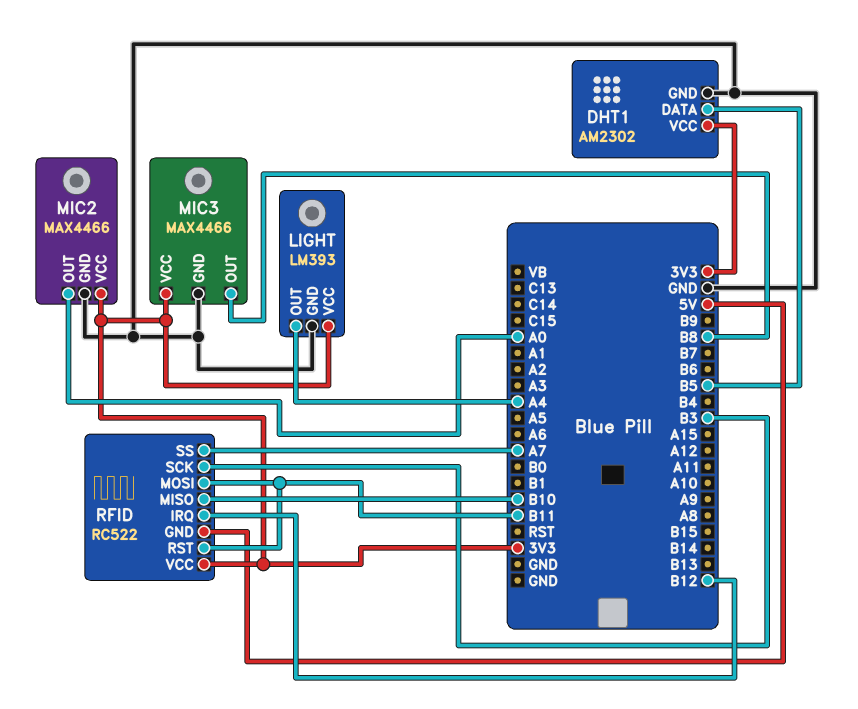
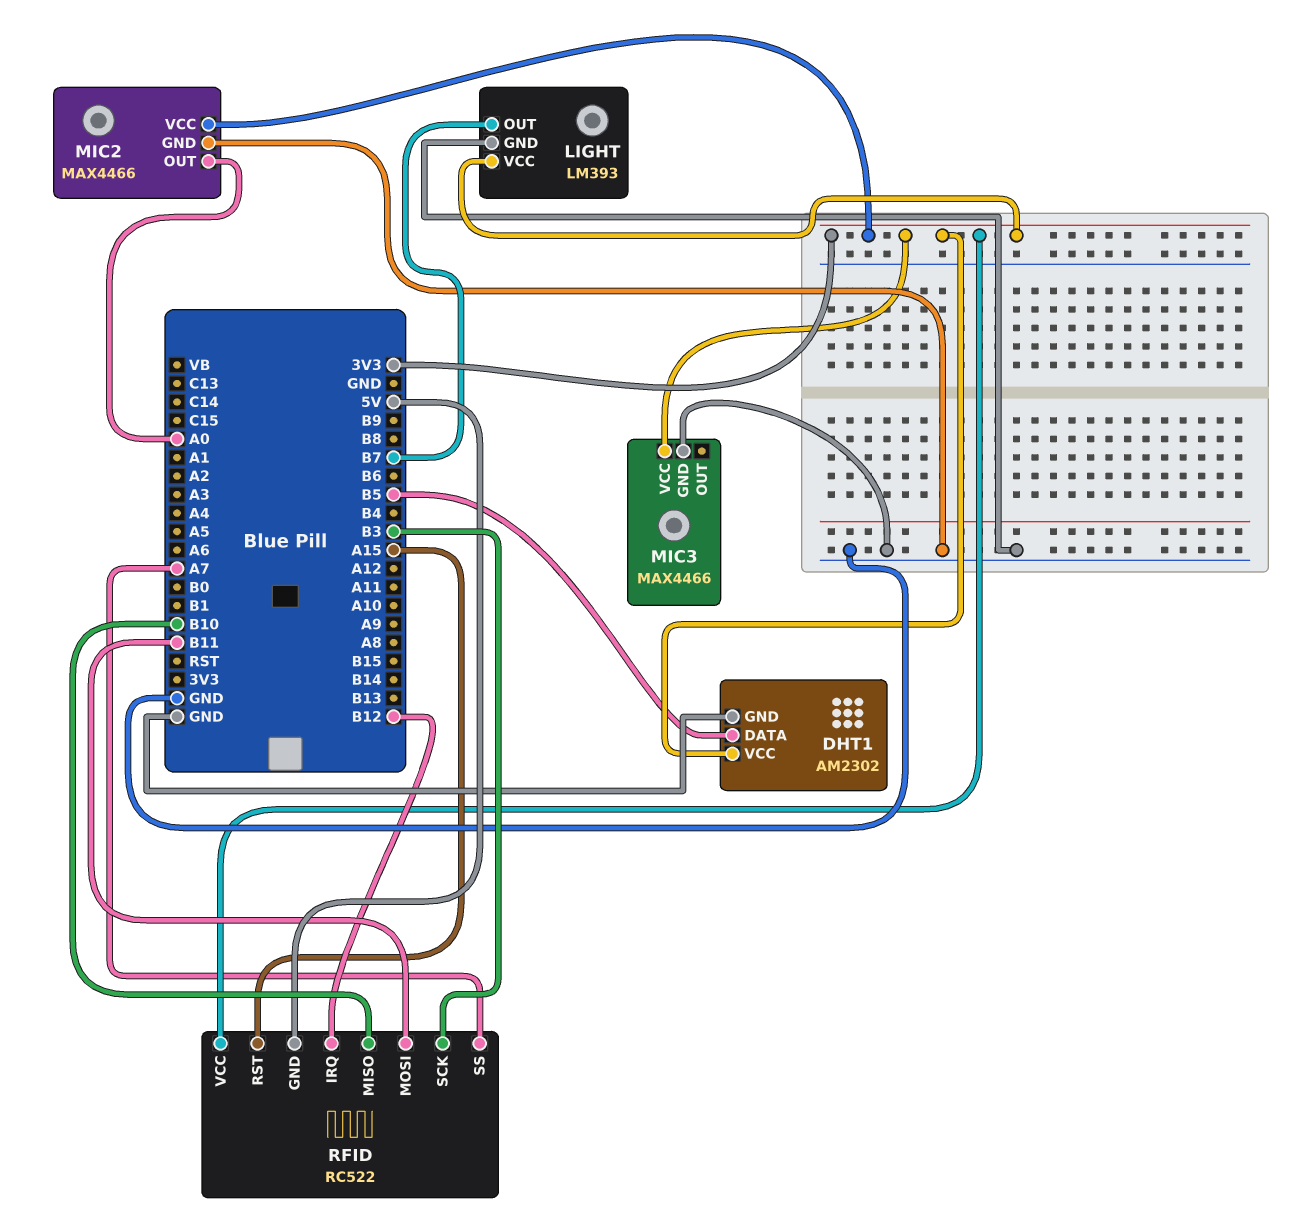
LIGHT pin OUT: A4 -> B7
MIC3 pin OUT: B8 -> none
RFID pin RST: B11 -> A15

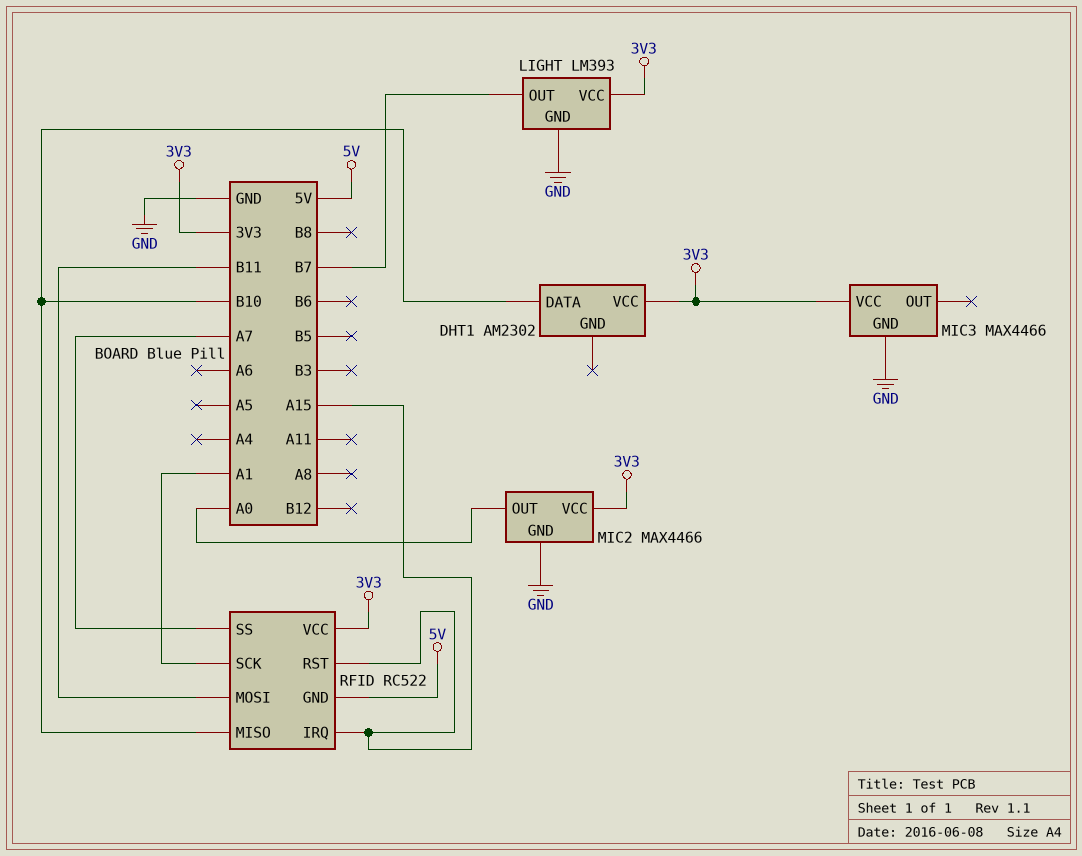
DHT1 pin DATA: B5 -> B10
DHT1 pin GND: GND -> none
RFID pin IRQ: B12 -> A15
RFID pin SCK: B3 -> A1

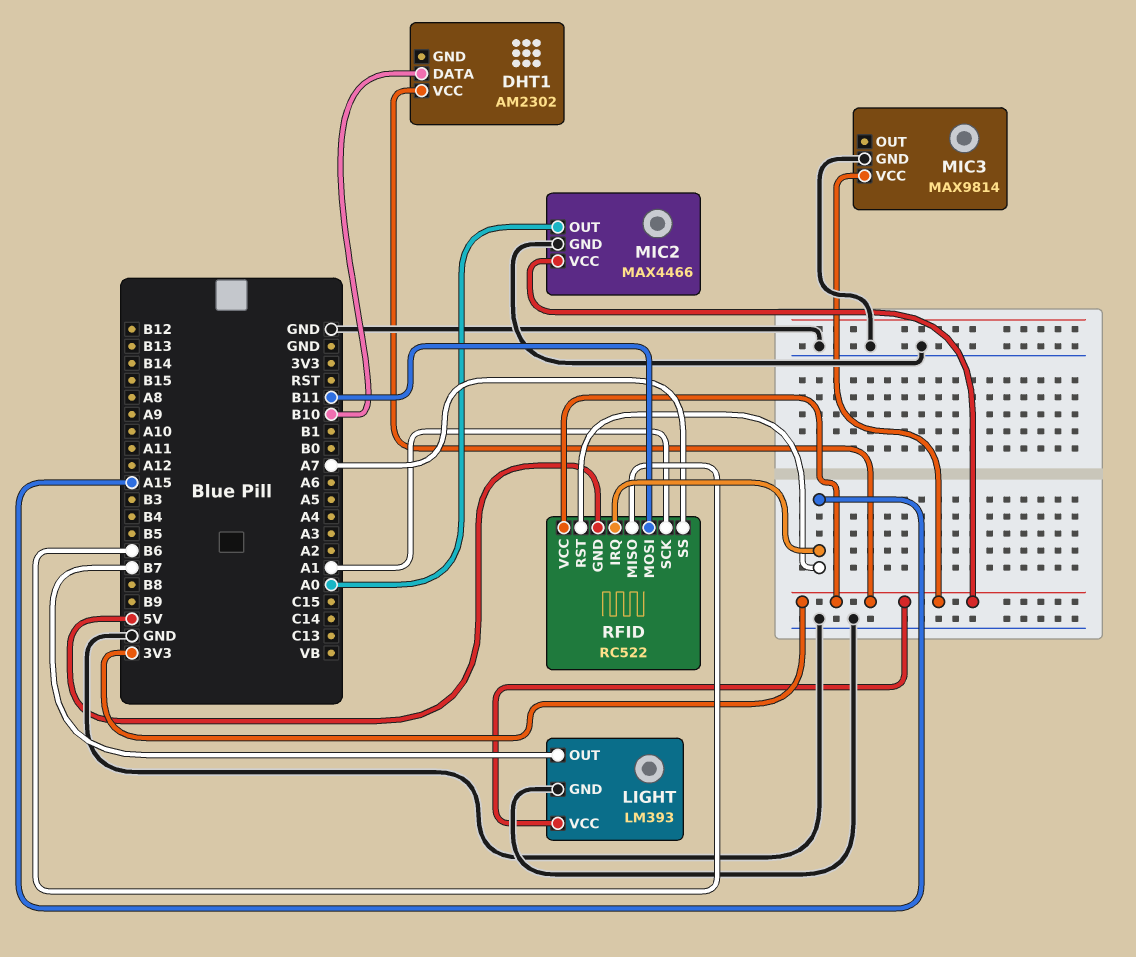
MIC3: MAX4466 -> MAX9814
RFID pin MISO: B10 -> B6

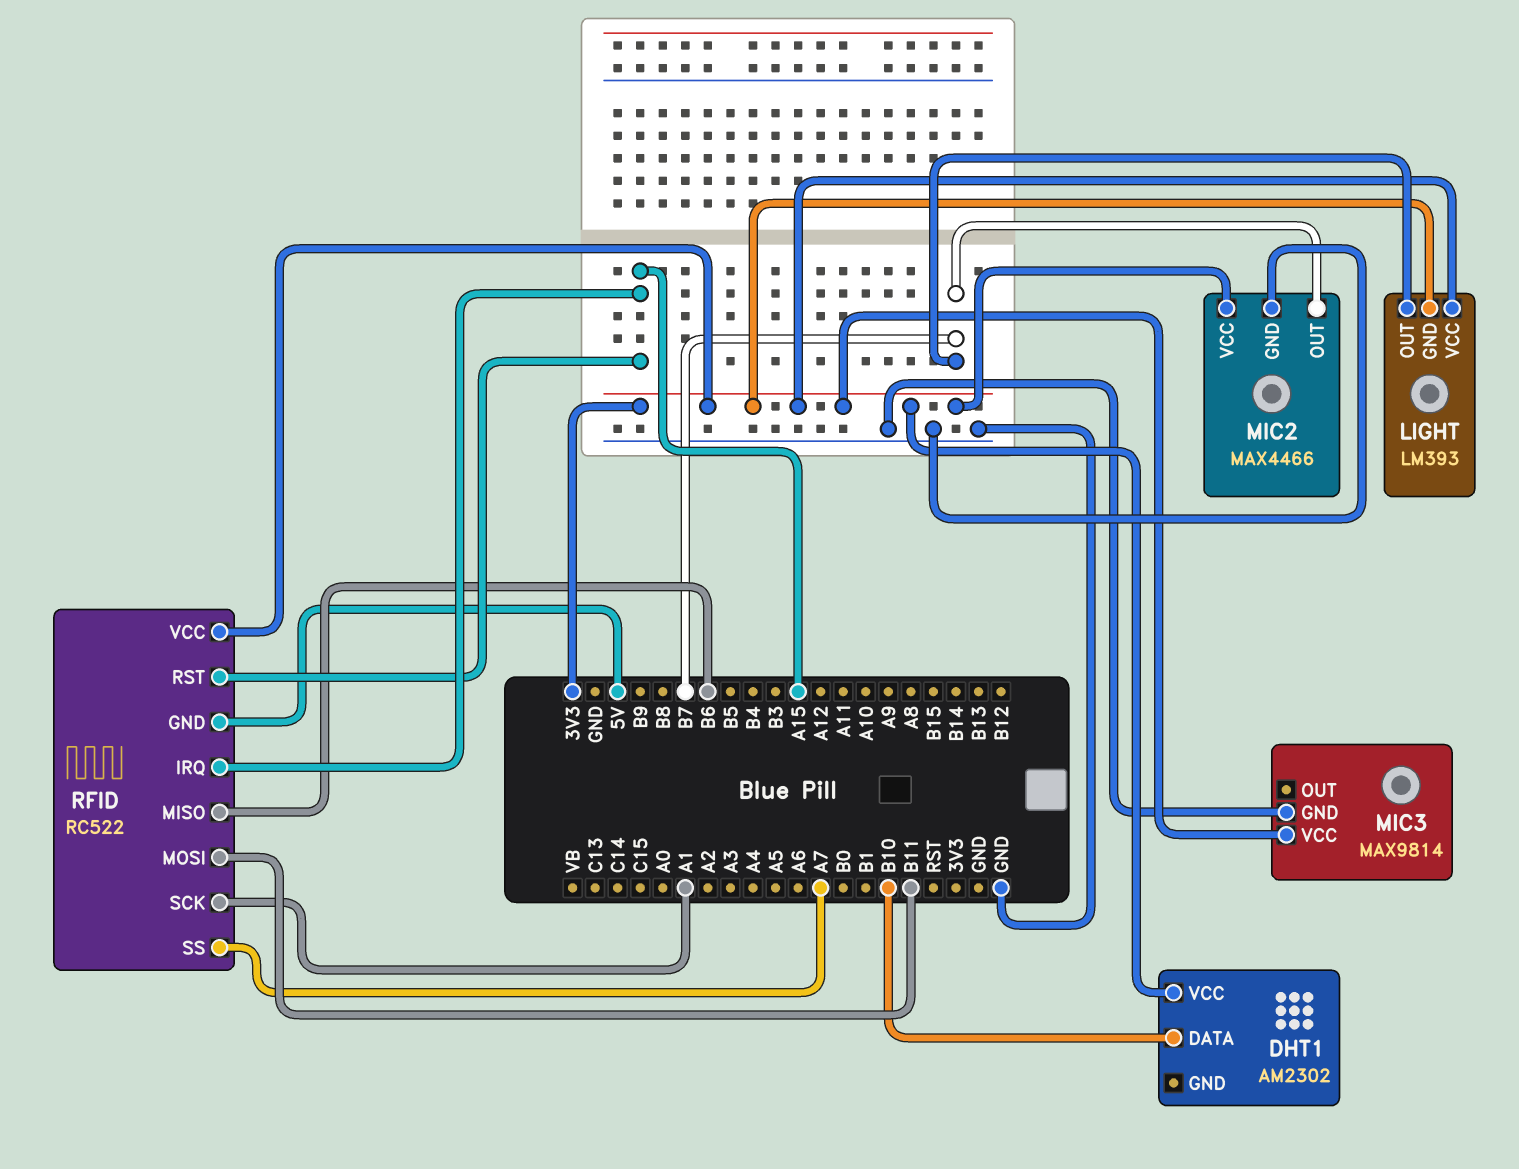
LIGHT pin GND: GND -> 3V3
MIC2 pin OUT: A0 -> B7

